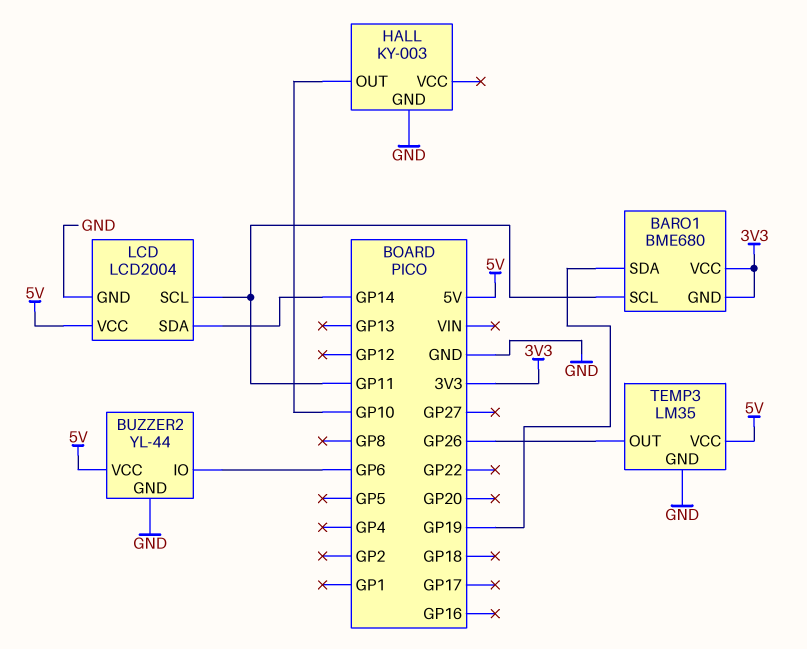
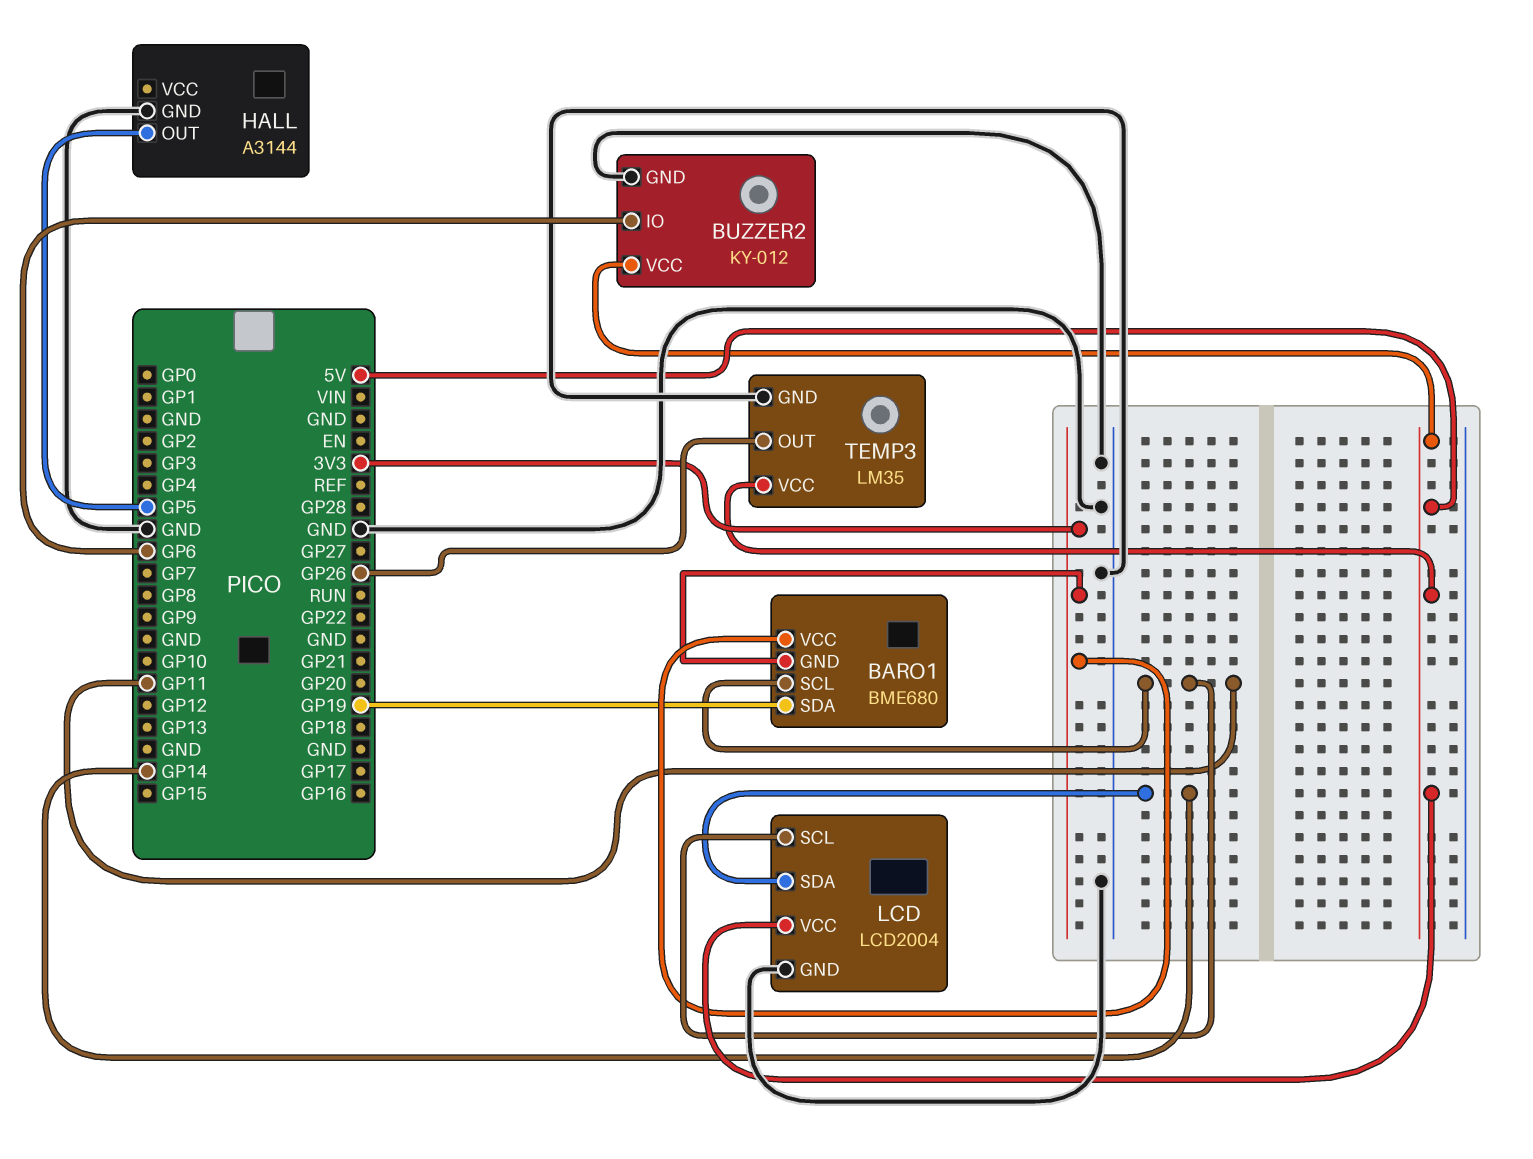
BUZZER2: YL-44 -> KY-012
HALL: KY-003 -> A3144
HALL pin OUT: GP10 -> GP5

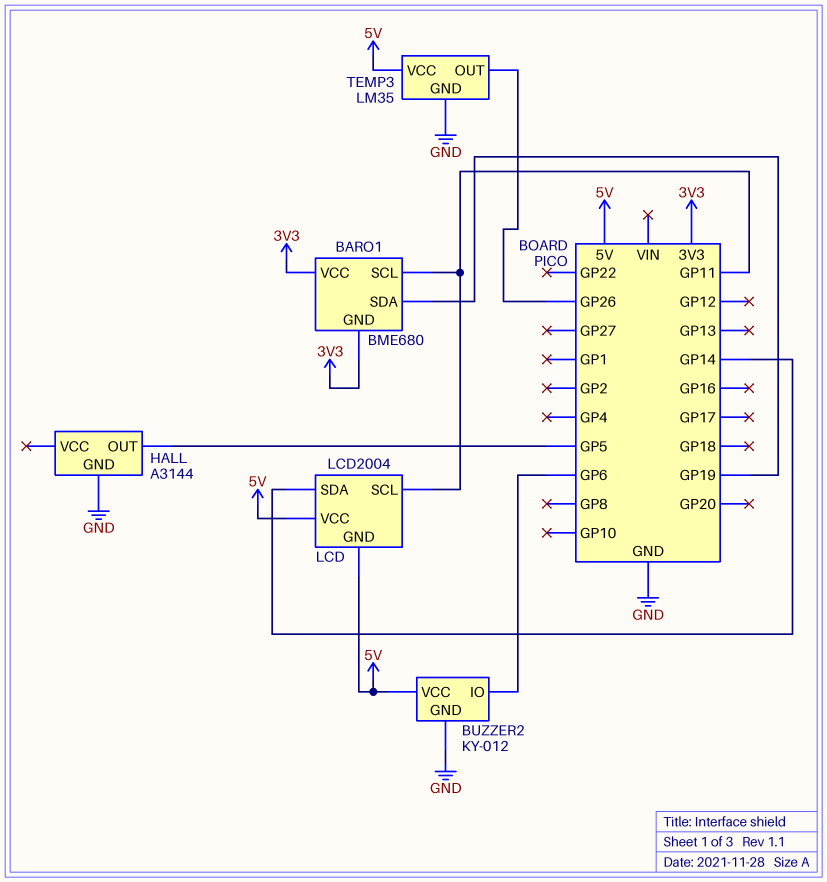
LCD pin GND: GND -> 5V

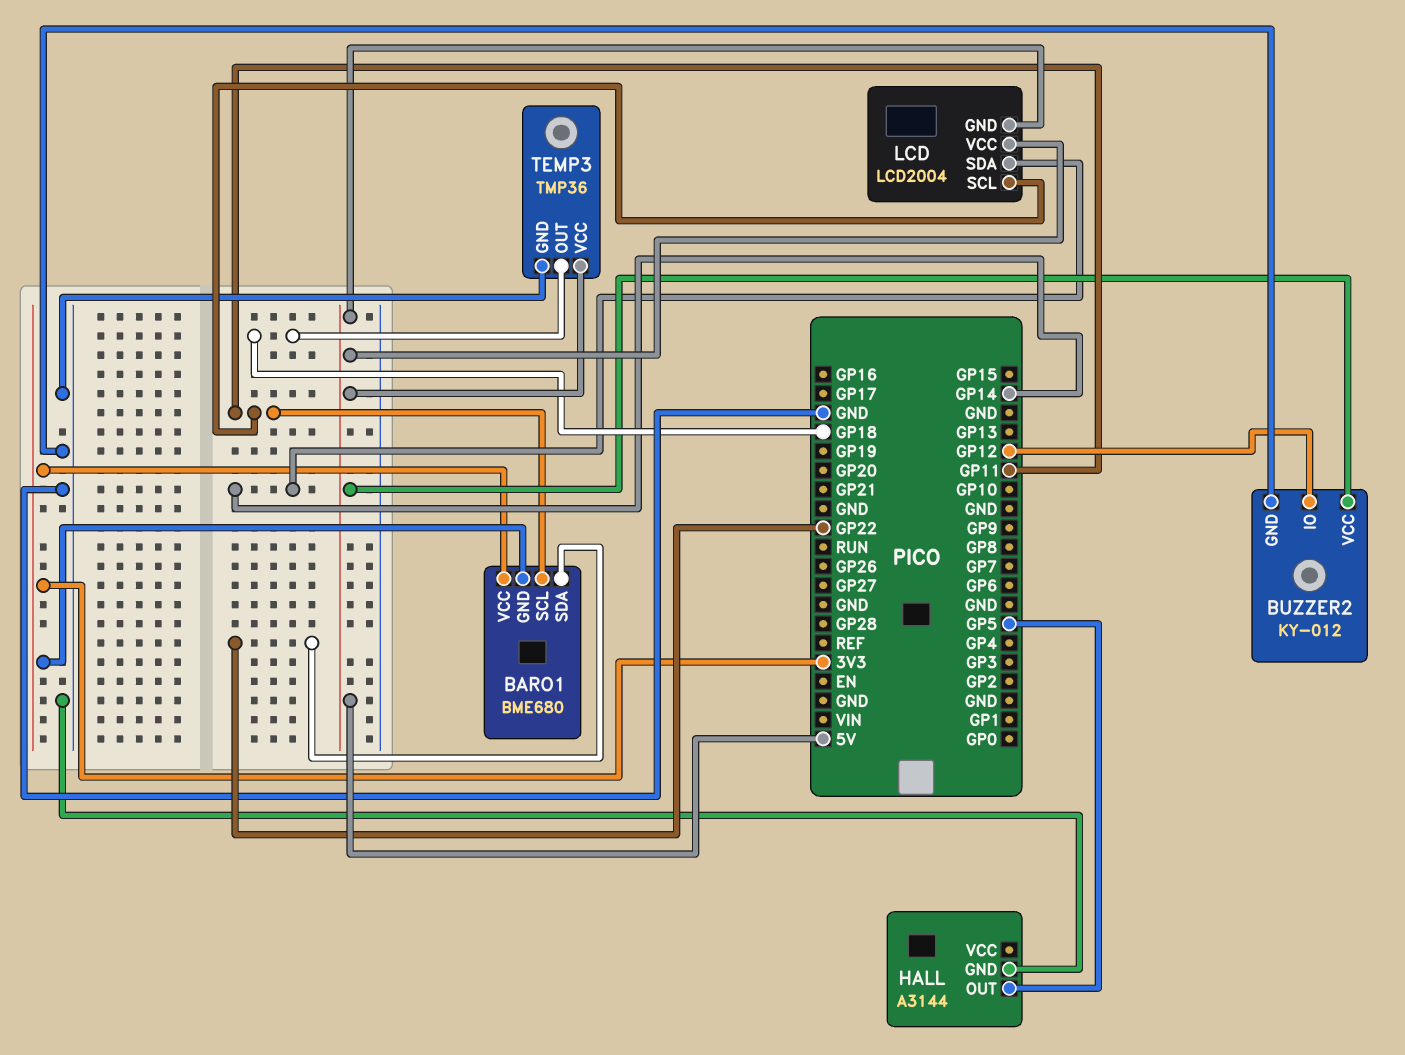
BARO1 pin SDA: GP19 -> GP22
BUZZER2 pin IO: GP6 -> GP12
TEMP3: LM35 -> TMP36
TEMP3 pin OUT: GP26 -> GP18

